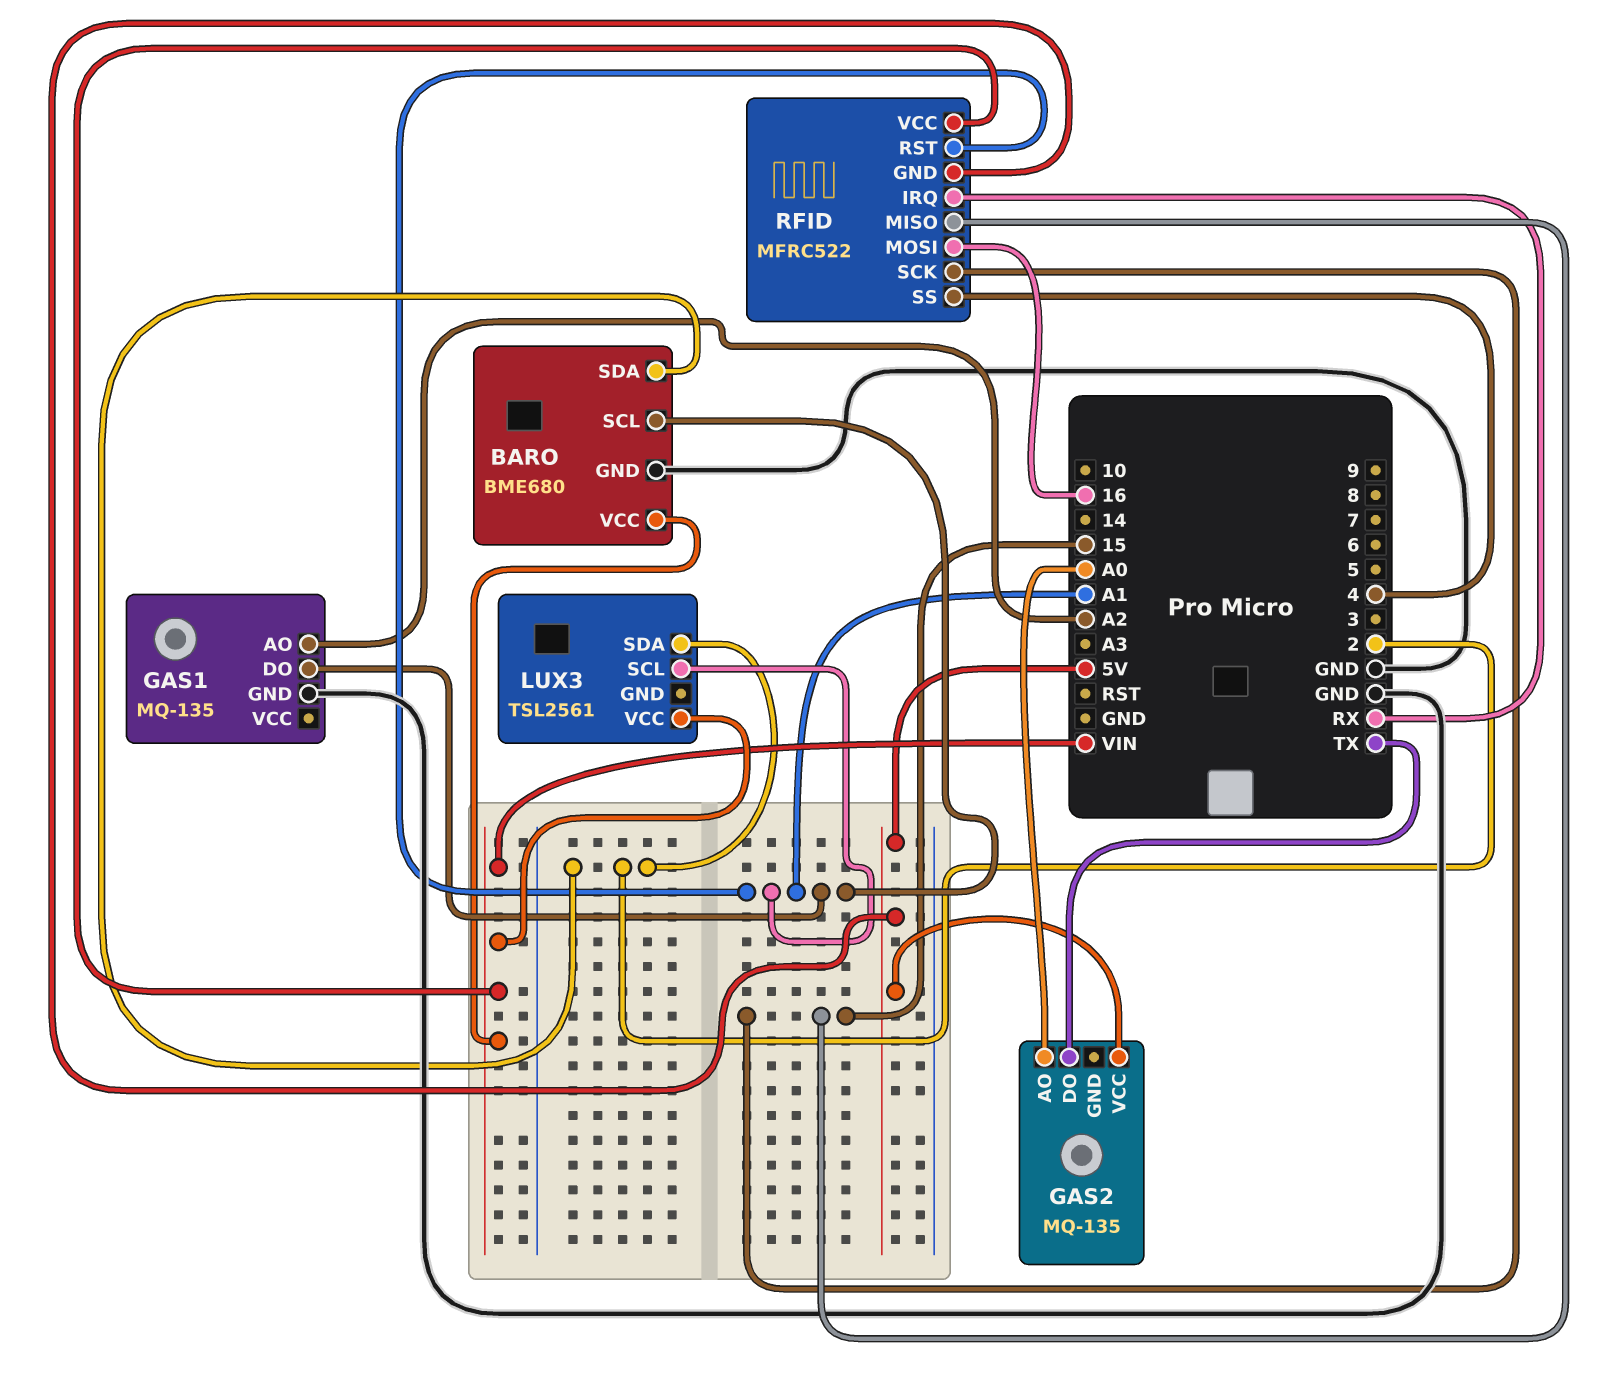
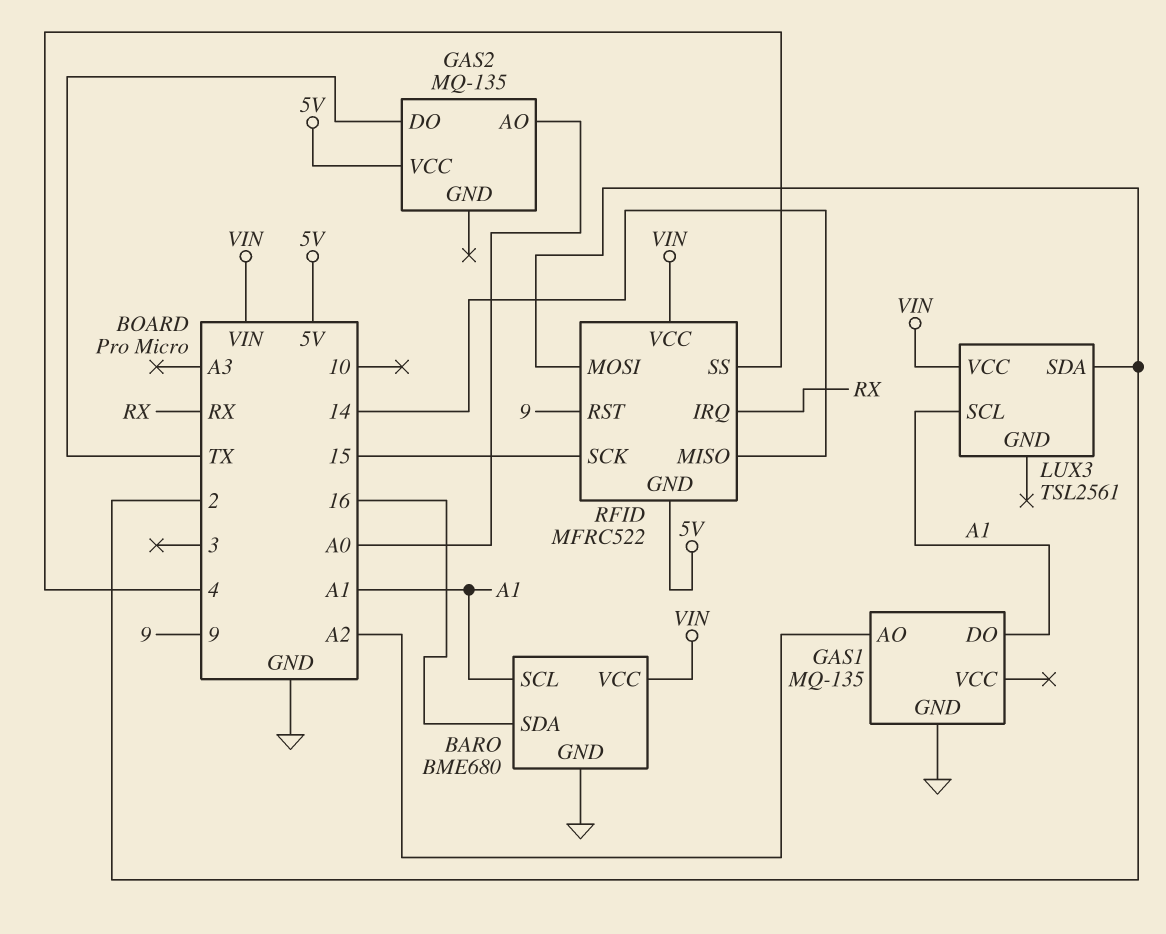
BARO pin SDA: 2 -> 16
RFID pin MISO: 15 -> 14
RFID pin MOSI: 16 -> 2
RFID pin RST: A1 -> 9

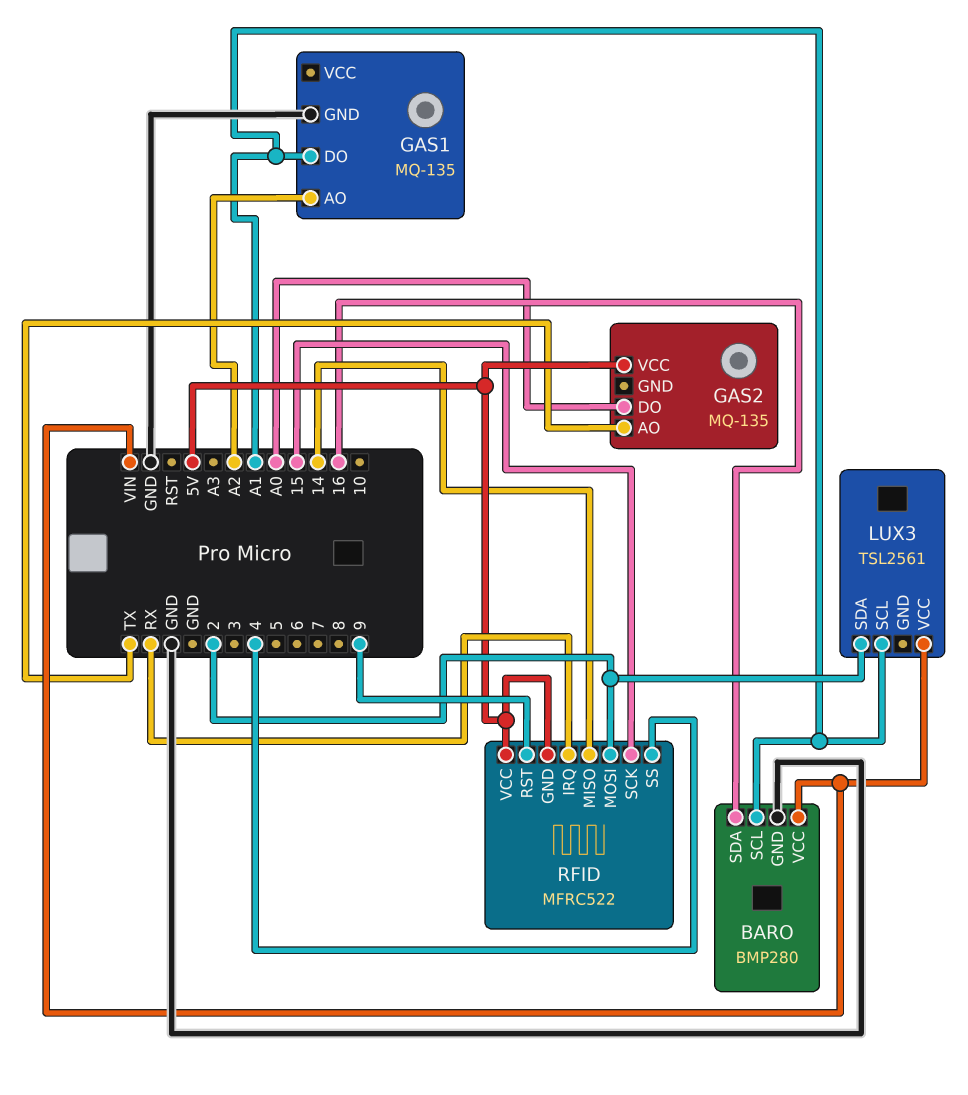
BARO: BME680 -> BMP280
GAS2 pin AO: A0 -> TX
GAS2 pin DO: TX -> A0
RFID pin VCC: VIN -> 5V

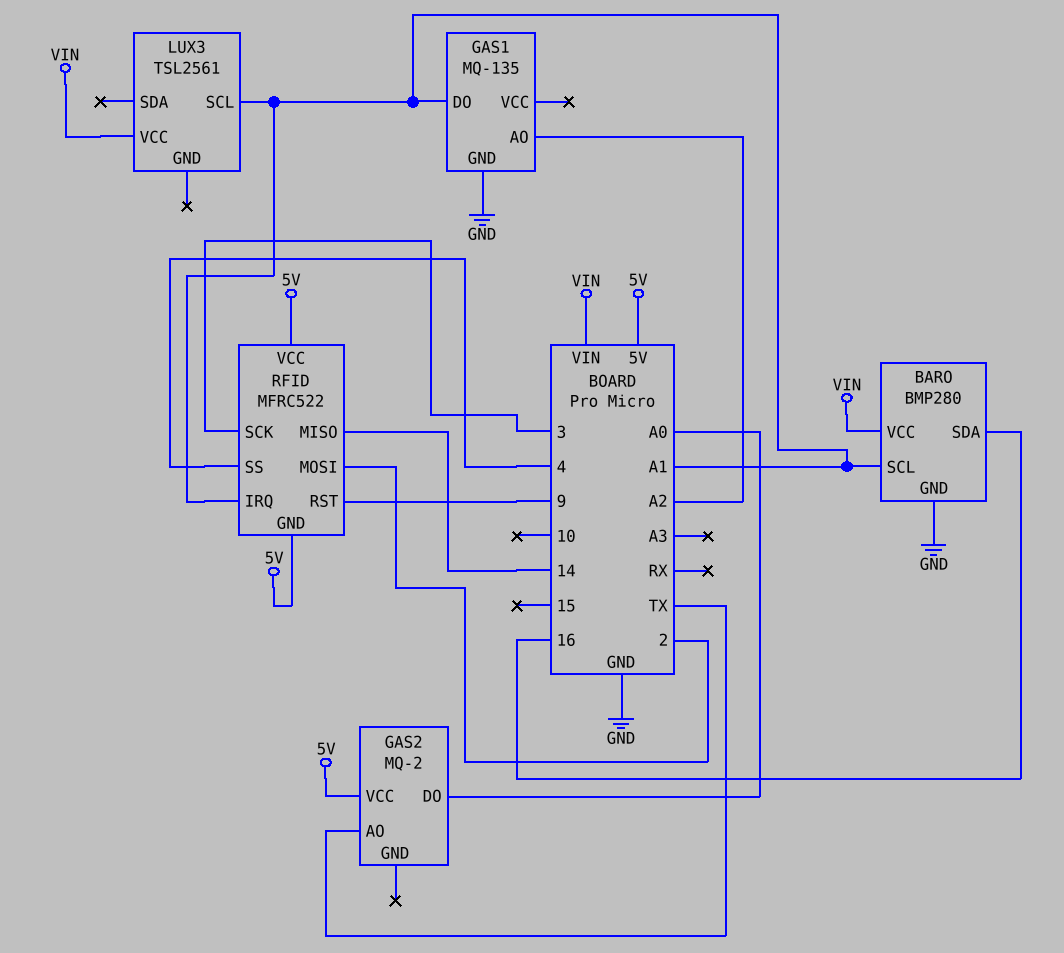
GAS2: MQ-135 -> MQ-2
LUX3 pin SDA: 2 -> none
RFID pin IRQ: RX -> A1
RFID pin SCK: 15 -> 3

